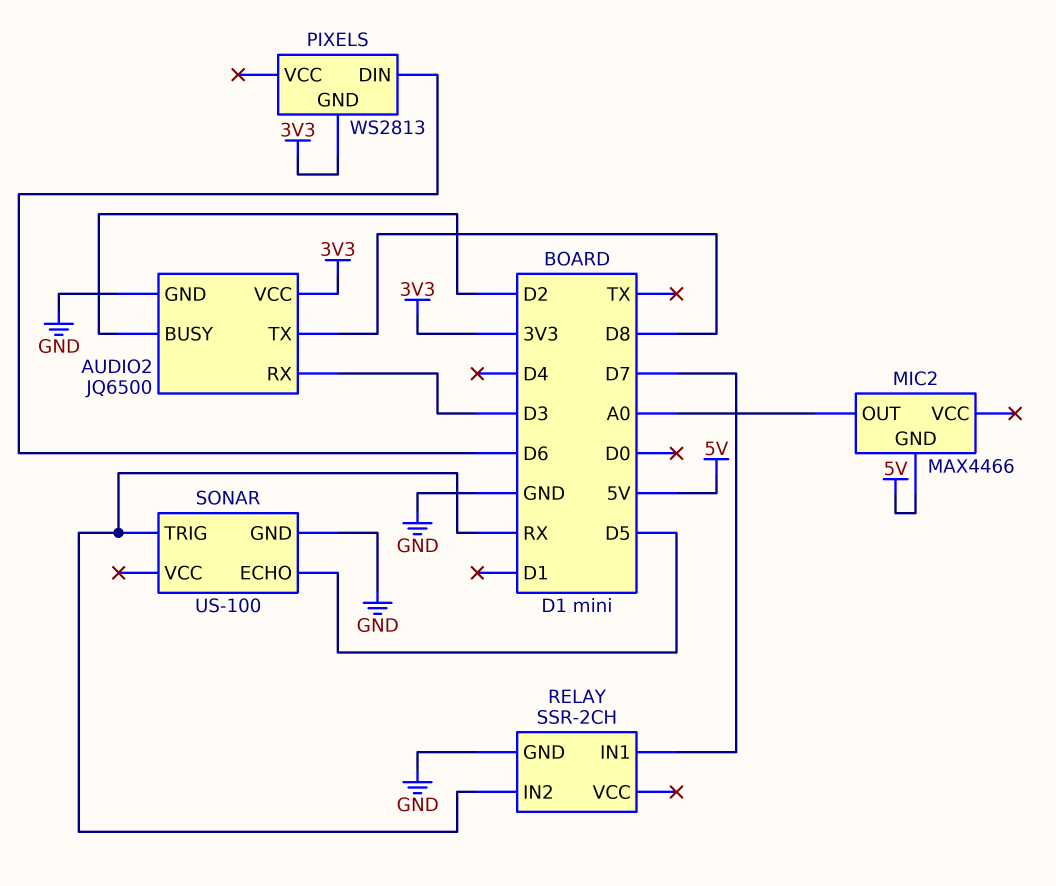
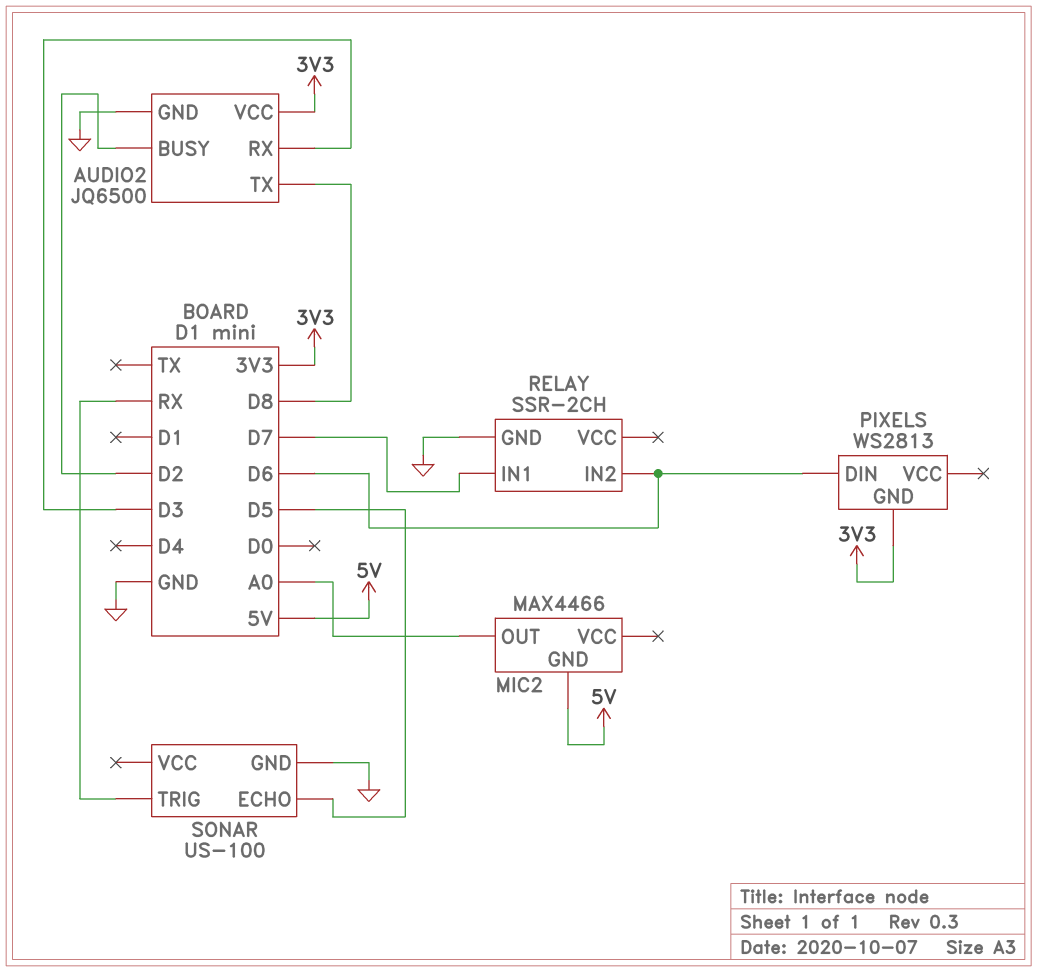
RELAY pin IN2: RX -> D6

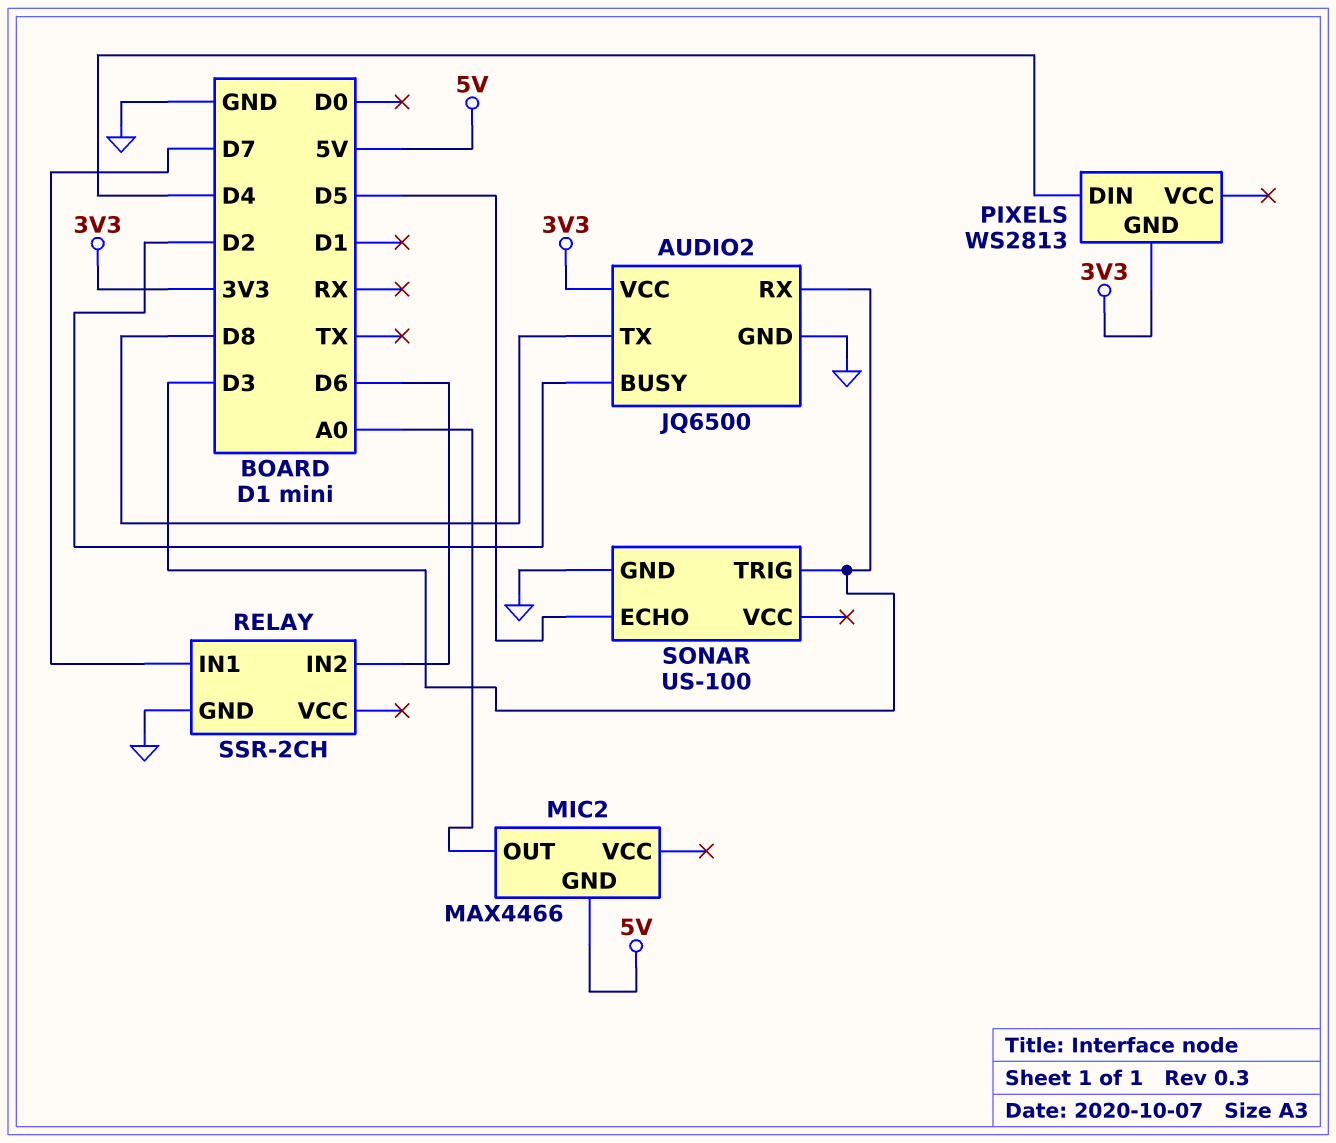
PIXELS pin DIN: D6 -> D4
SONAR pin TRIG: RX -> D3

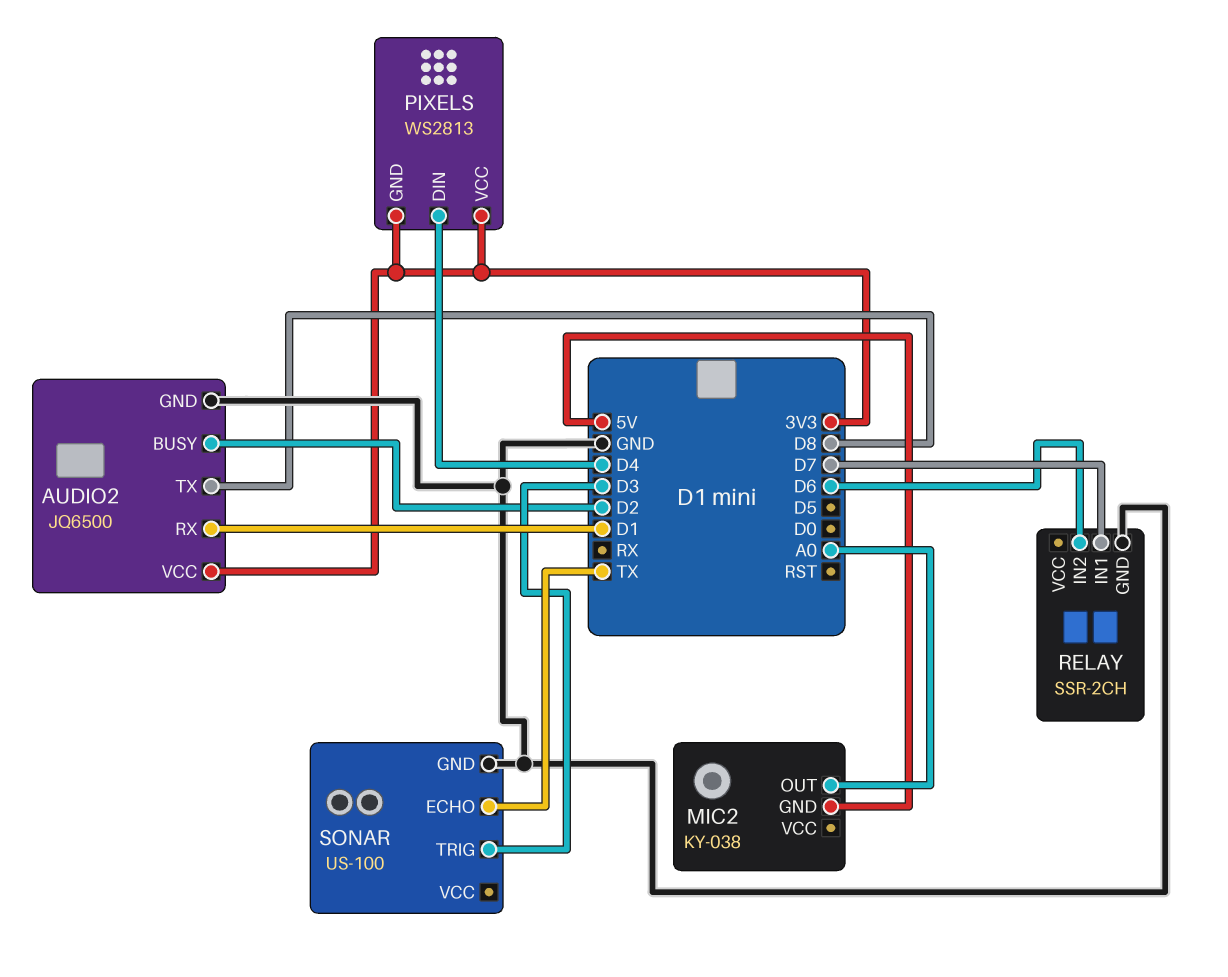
AUDIO2 pin RX: D3 -> D1
MIC2: MAX4466 -> KY-038
PIXELS pin VCC: none -> 3V3
SONAR pin ECHO: D5 -> TX

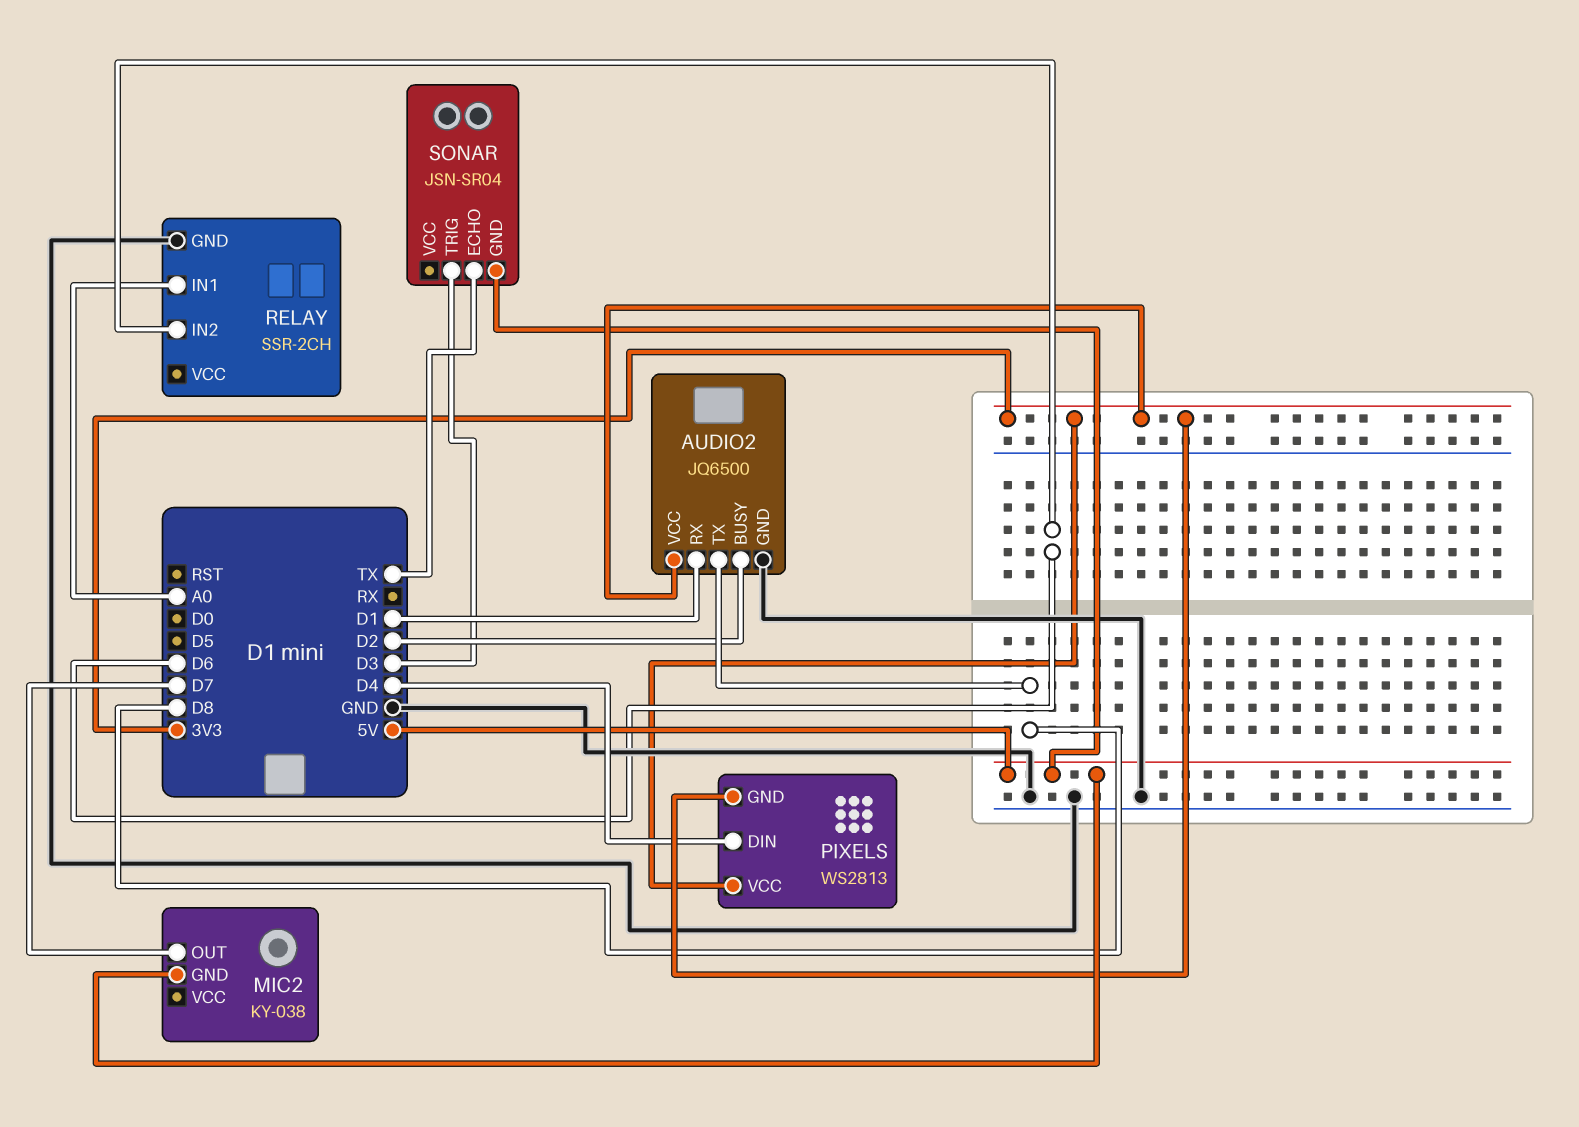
MIC2 pin OUT: A0 -> D7
RELAY pin IN1: D7 -> A0
SONAR: US-100 -> JSN-SR04
SONAR pin GND: GND -> 5V

